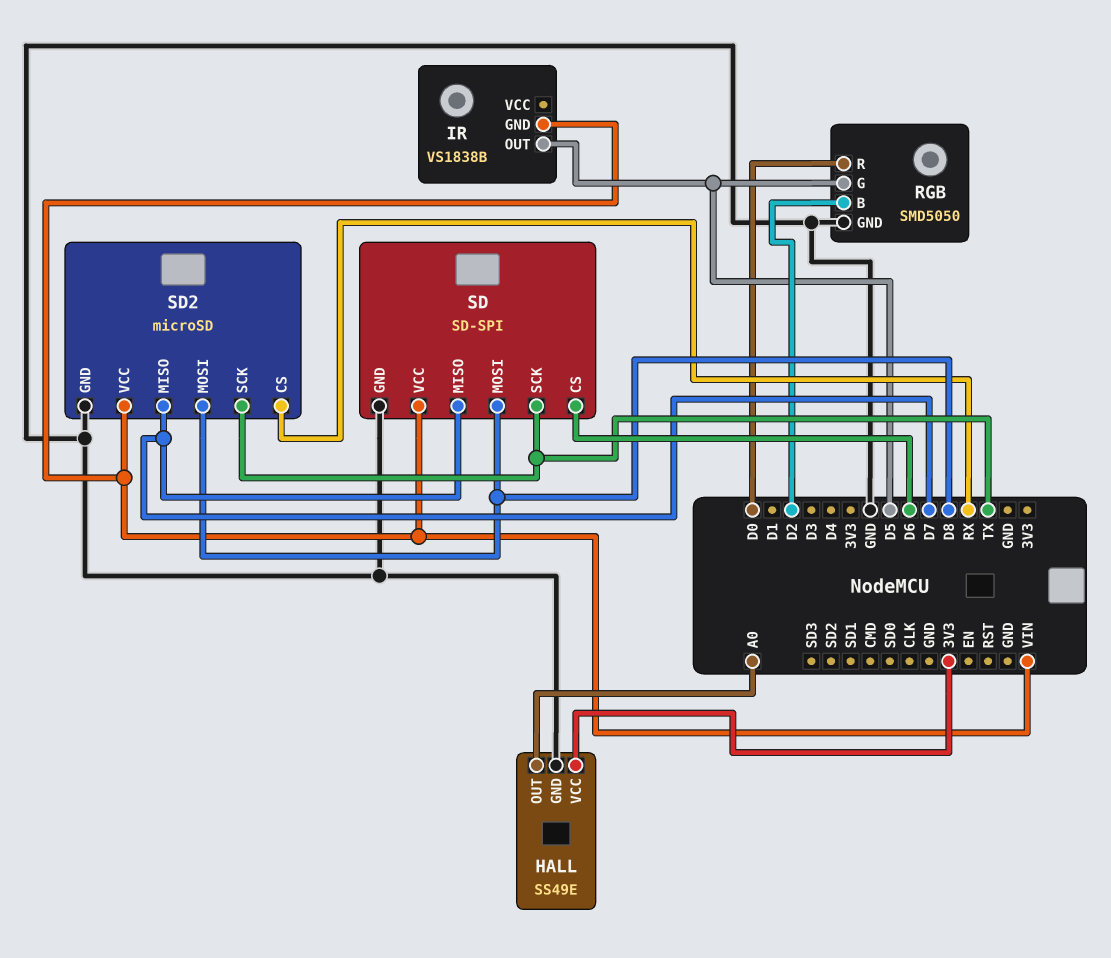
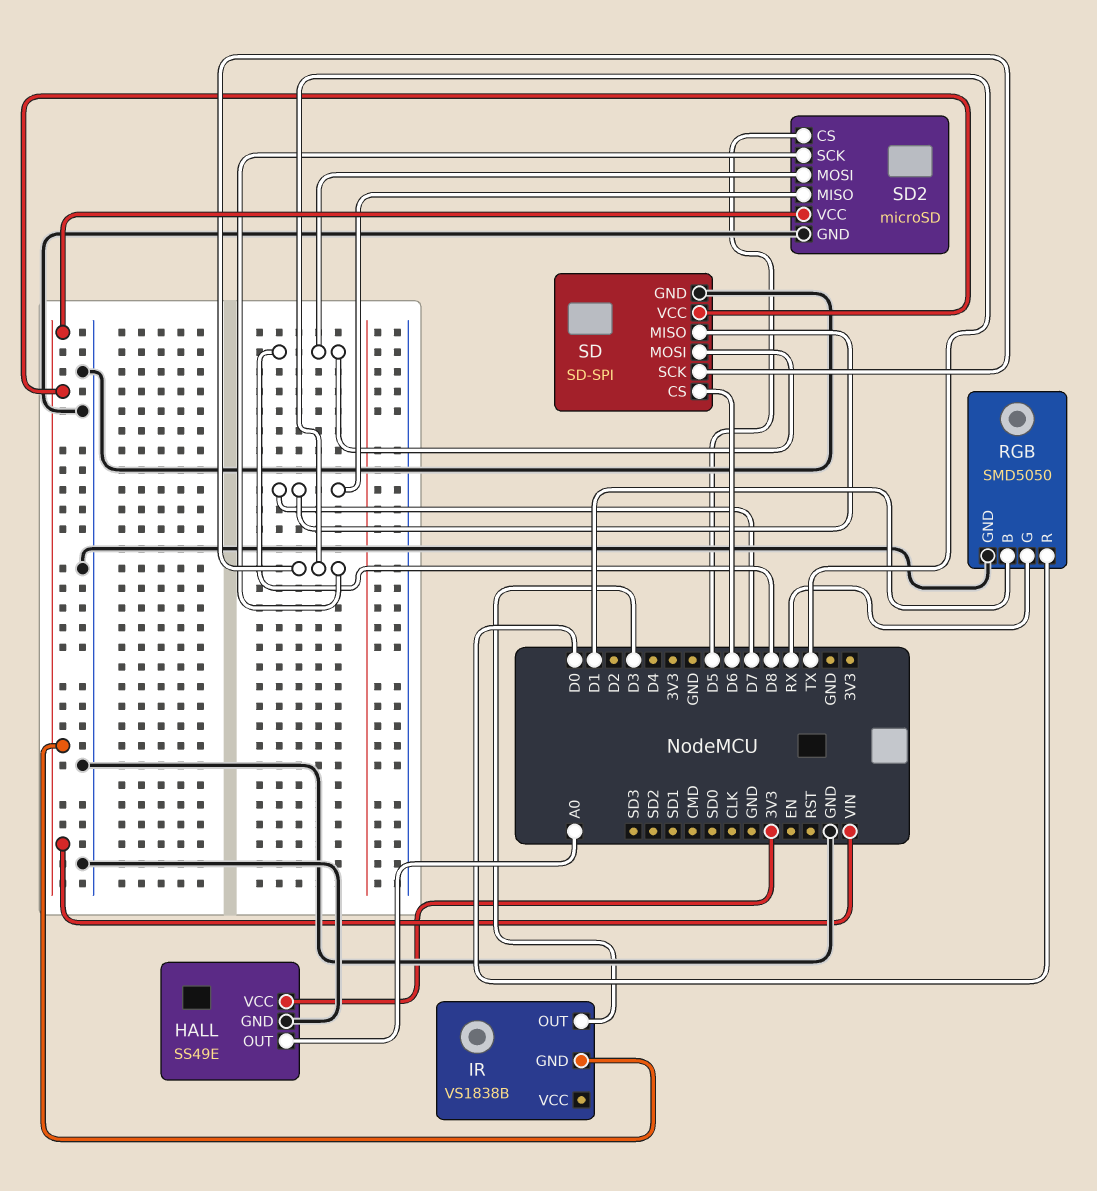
IR pin OUT: D5 -> D3
RGB pin B: D2 -> D1
RGB pin G: D5 -> RX
SD2 pin CS: RX -> D5

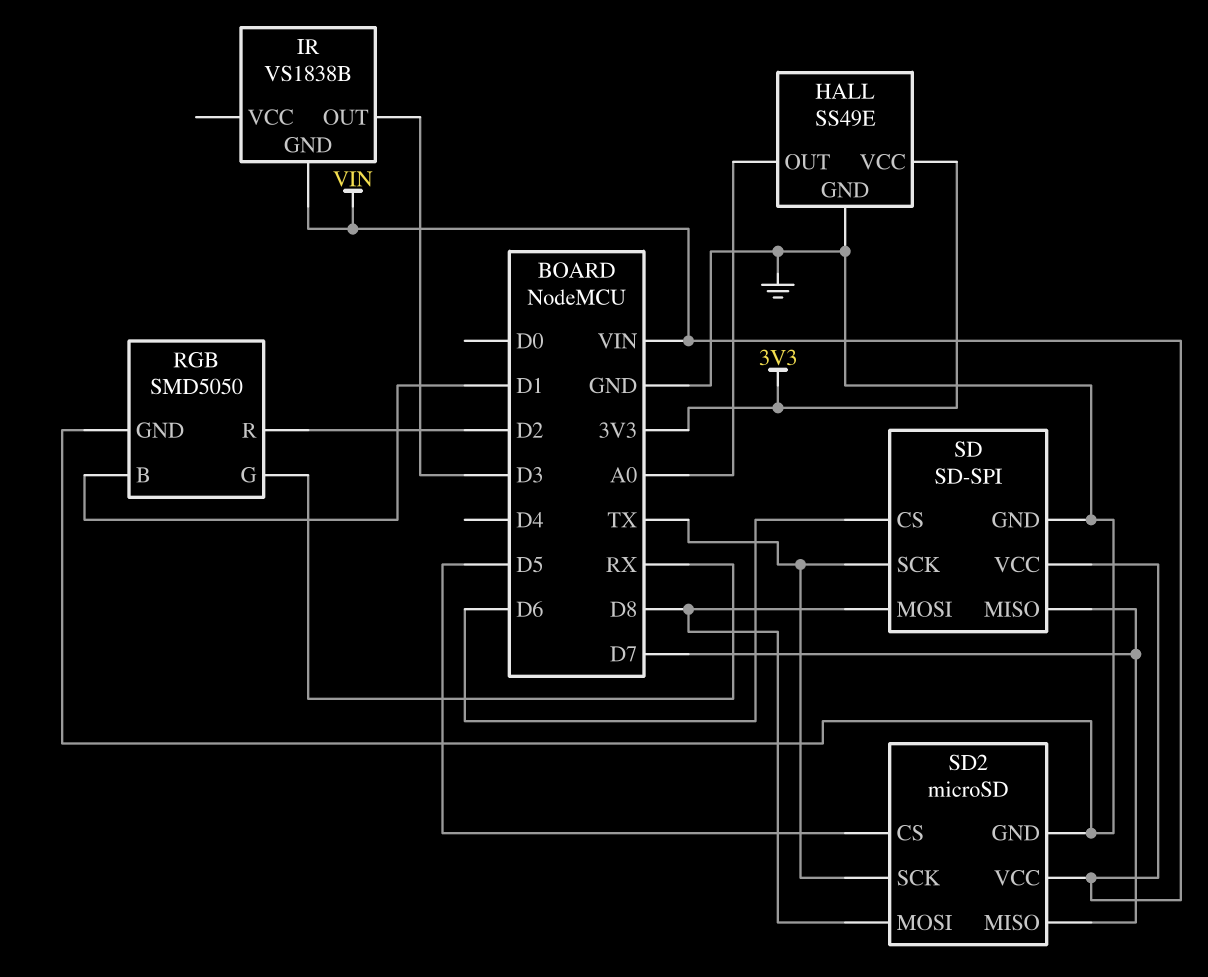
RGB pin R: D0 -> D2

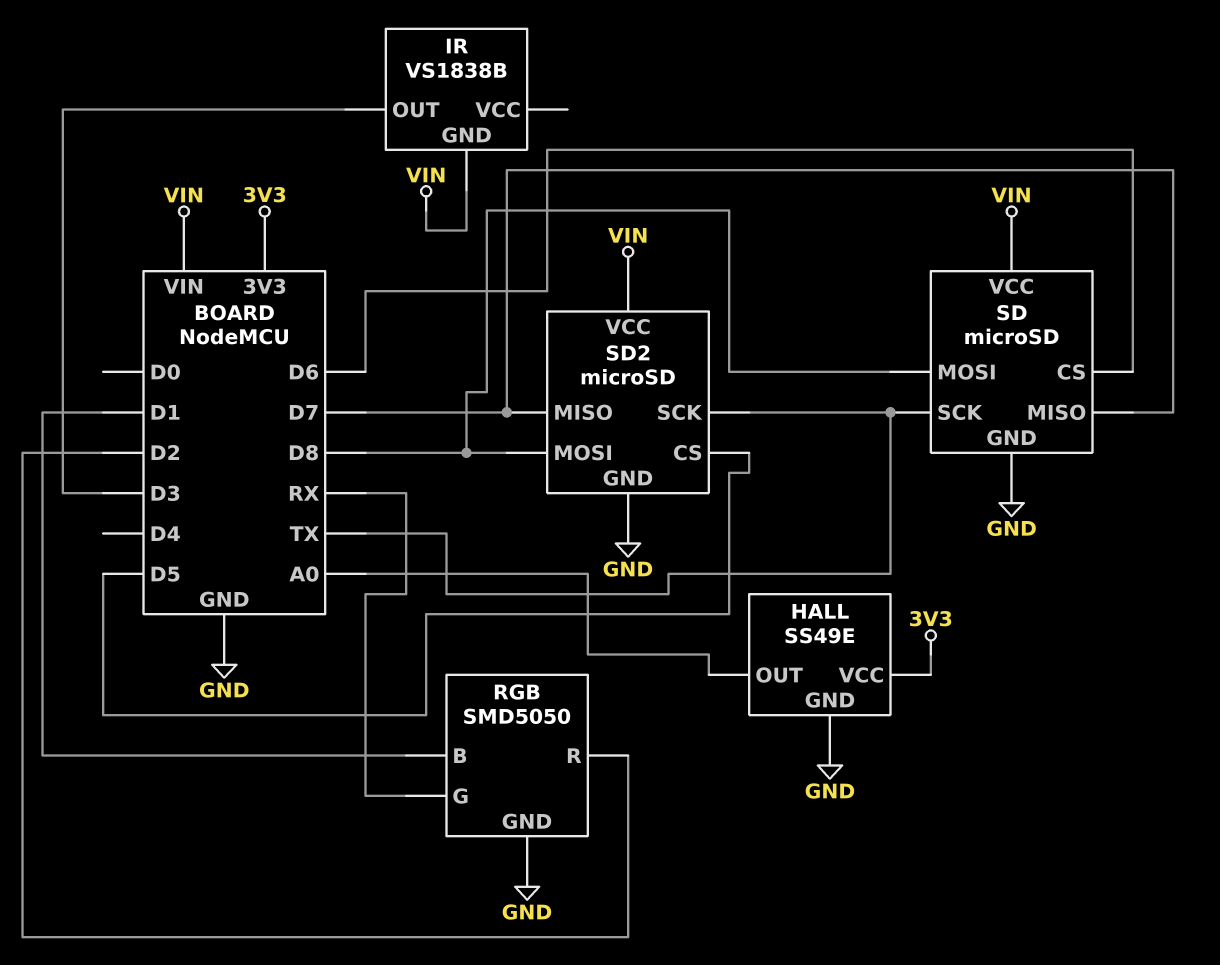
SD: SD-SPI -> microSD

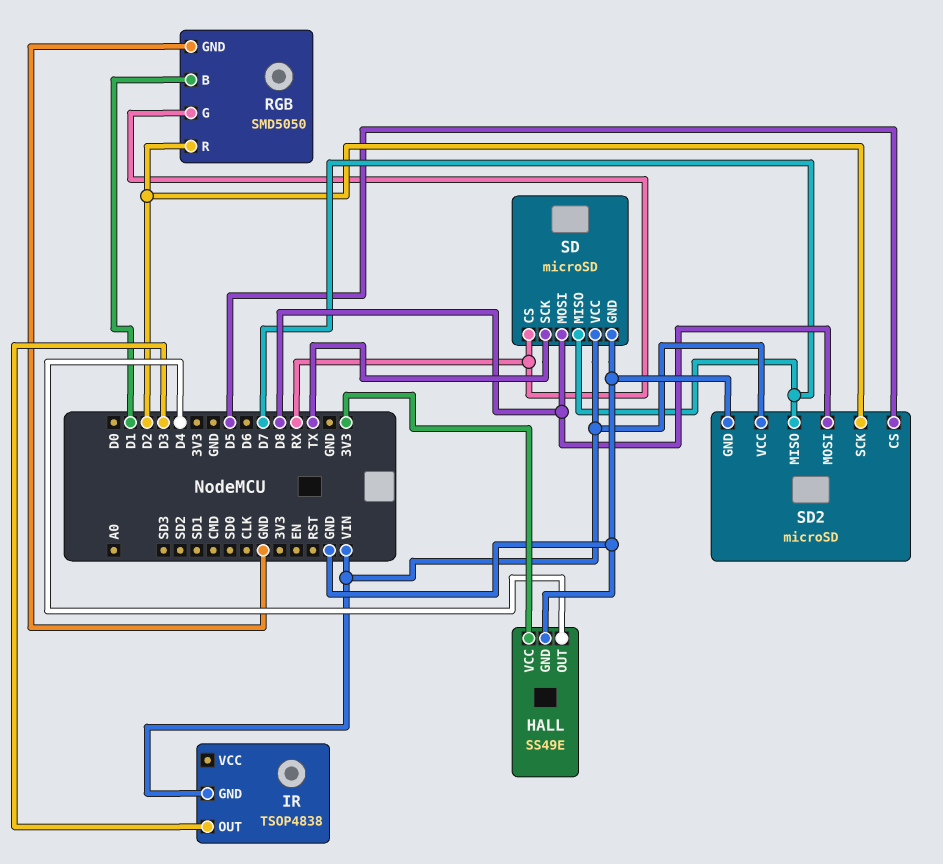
HALL pin OUT: A0 -> D4
IR: VS1838B -> TSOP4838
SD pin CS: D6 -> RX
SD2 pin SCK: TX -> D2

